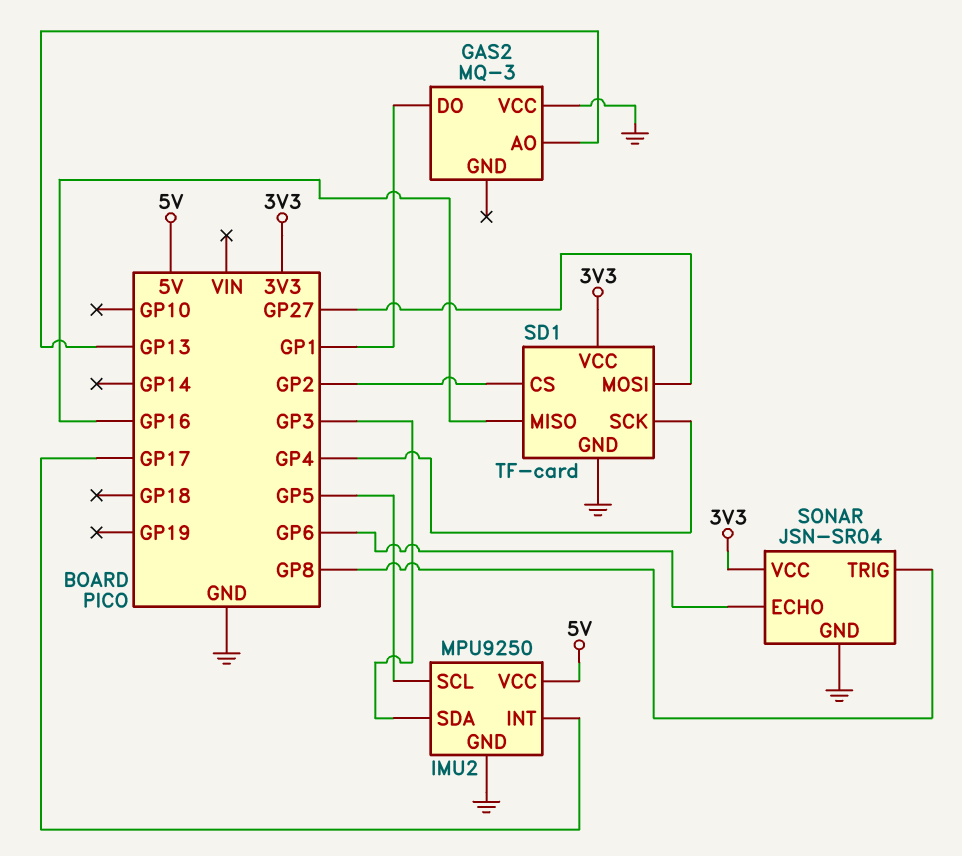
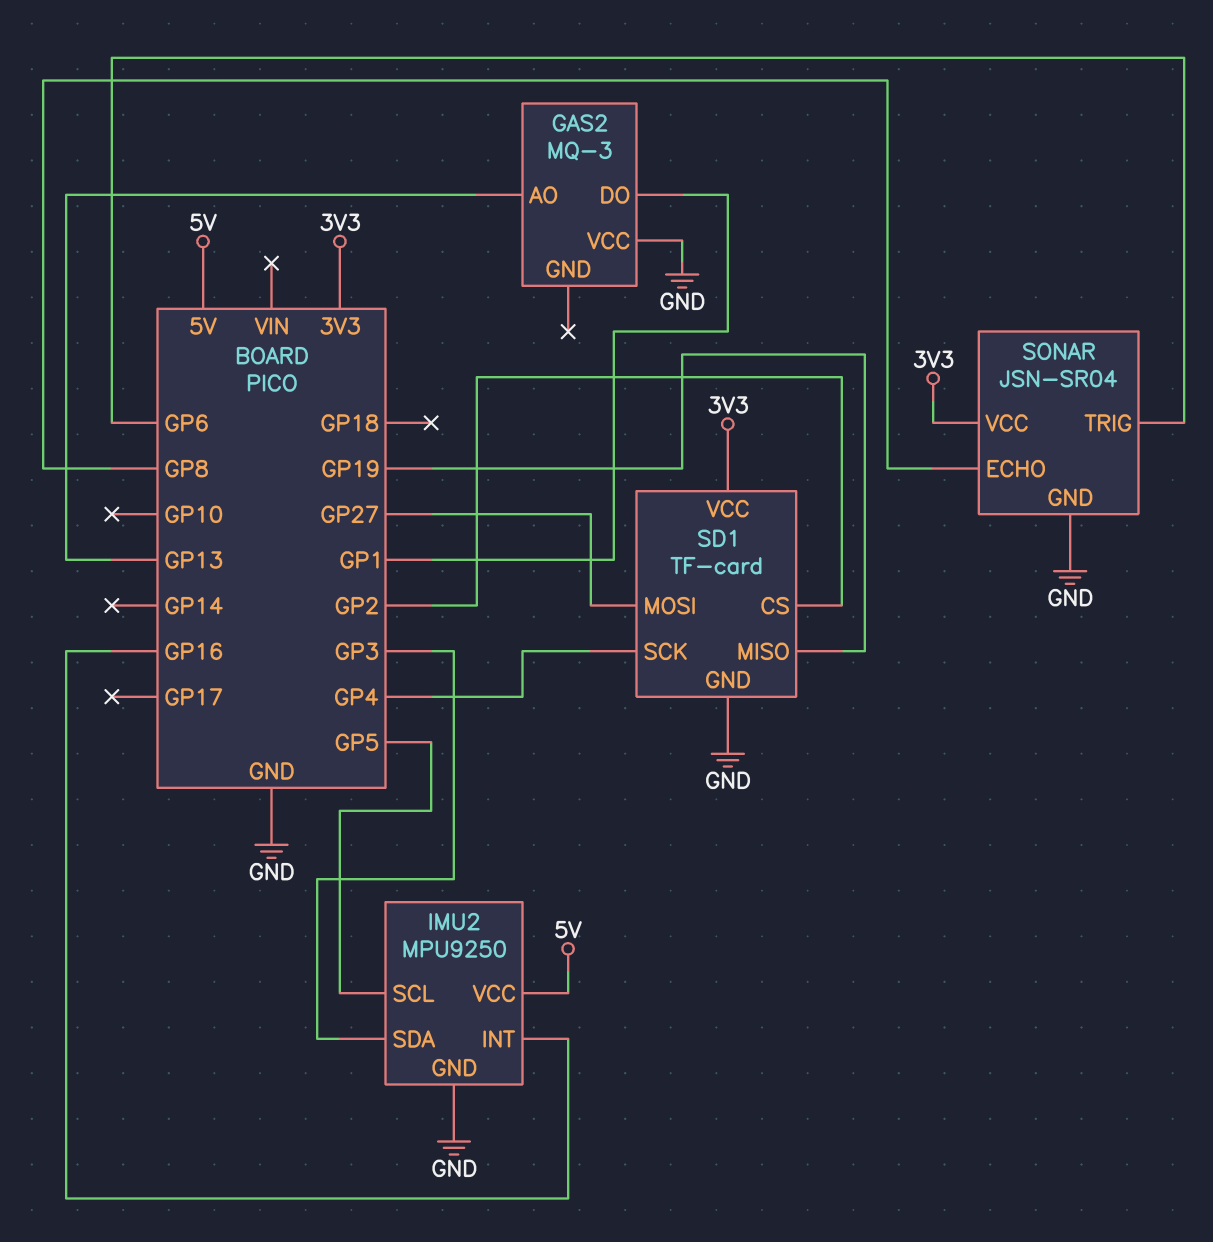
IMU2 pin INT: GP17 -> GP16
SD1 pin MISO: GP16 -> GP19
SONAR pin ECHO: GP6 -> GP8
SONAR pin TRIG: GP8 -> GP6

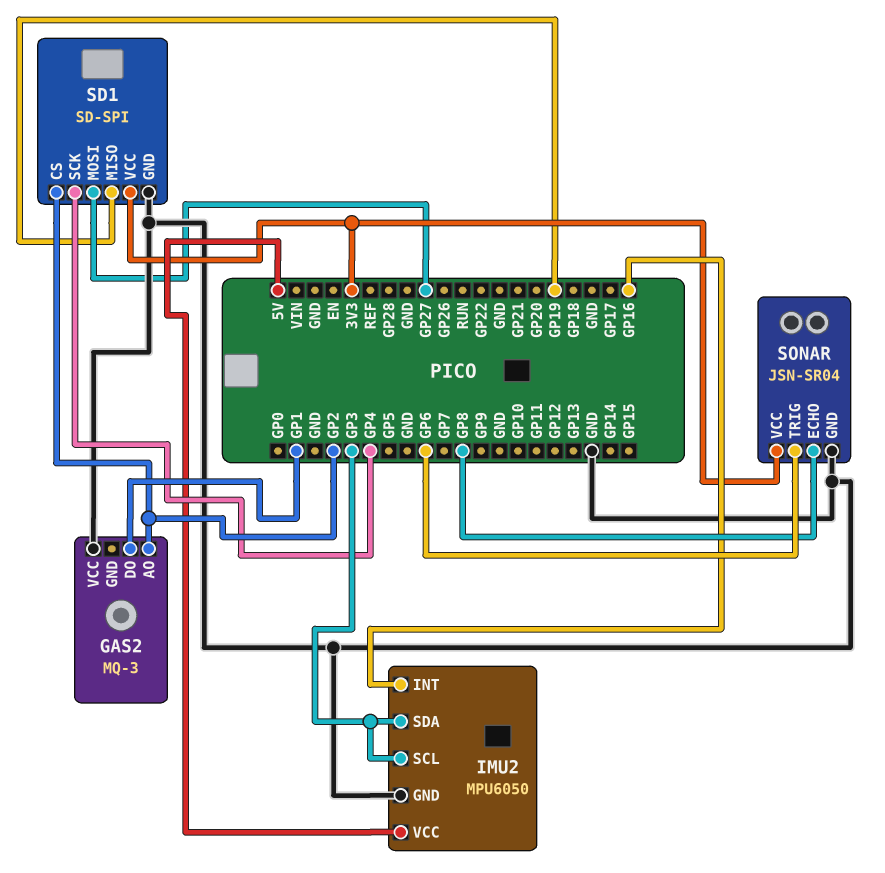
GAS2 pin AO: GP13 -> GP2
IMU2: MPU9250 -> MPU6050
IMU2 pin SCL: GP5 -> GP3
SD1: TF-card -> SD-SPI

